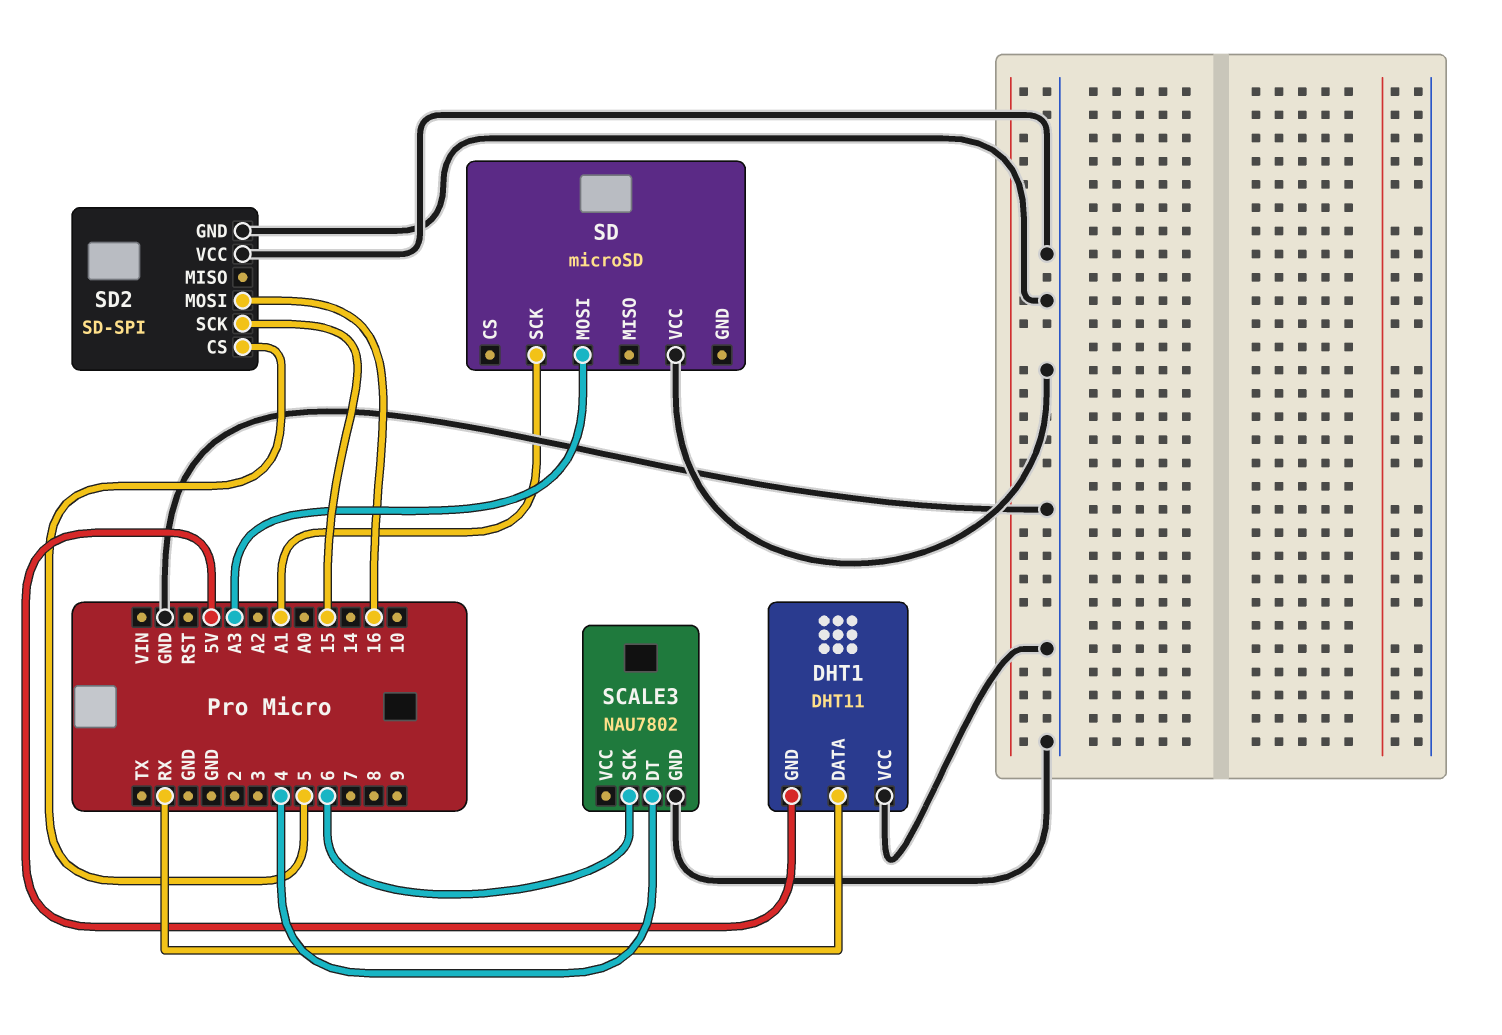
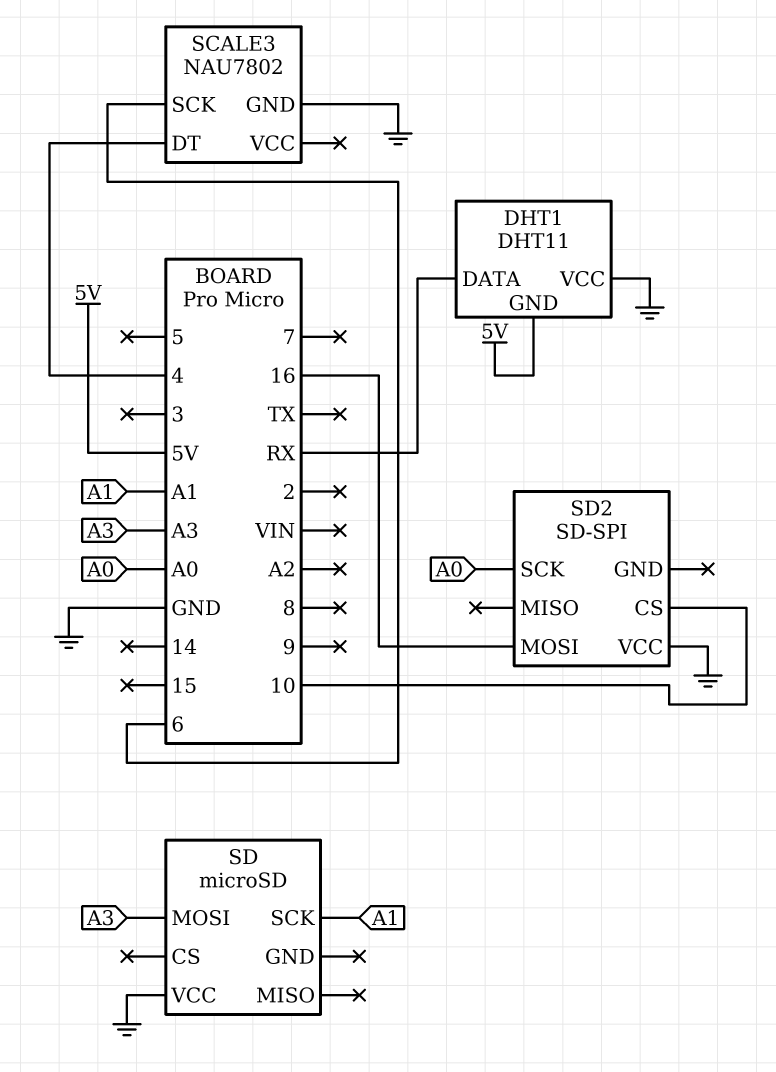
SD2 pin CS: 5 -> 10
SD2 pin GND: GND -> none
SD2 pin SCK: 15 -> A0

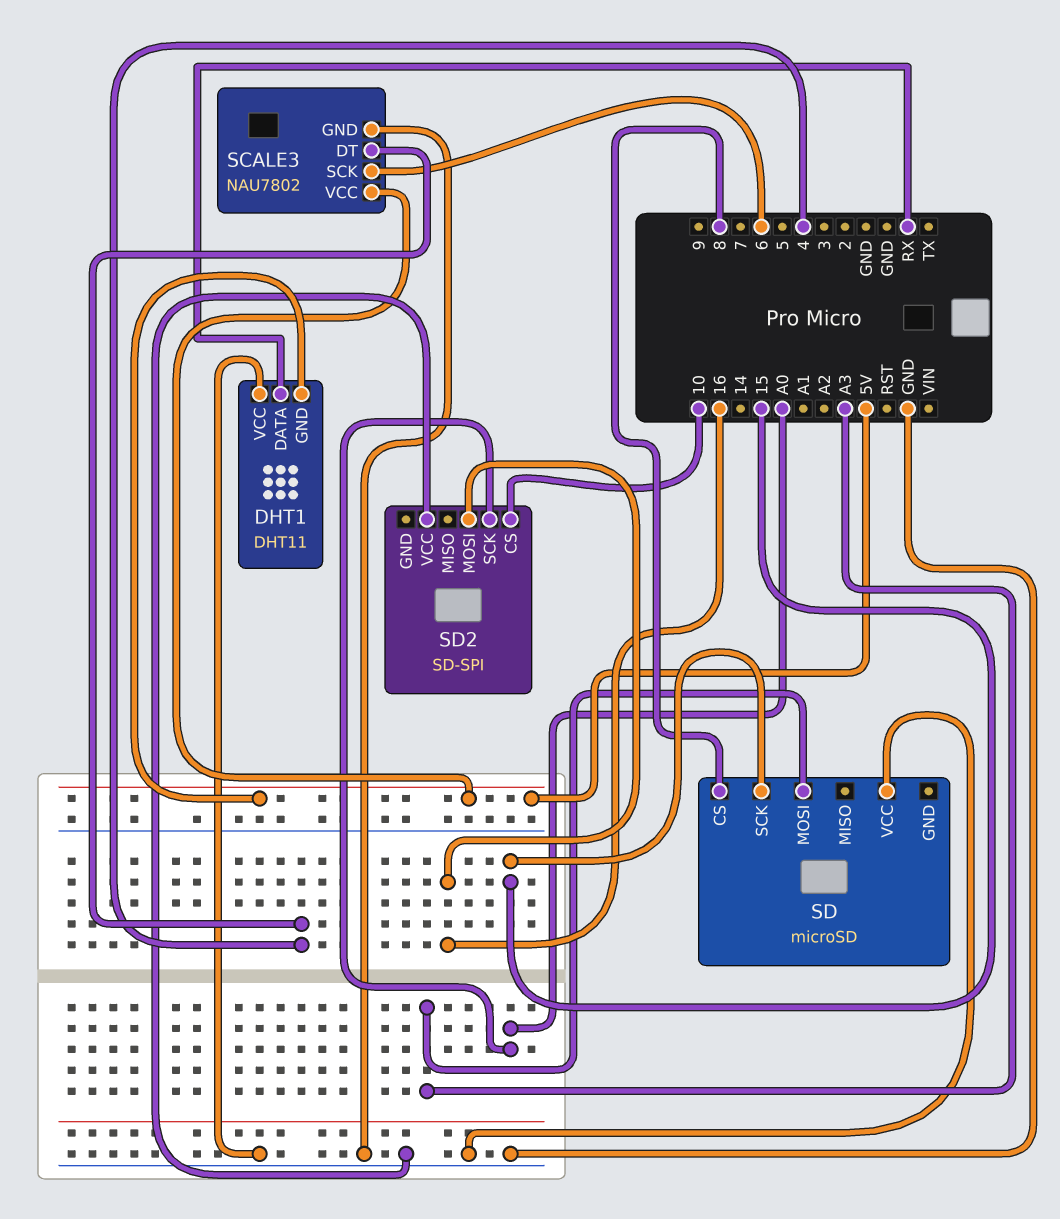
SCALE3 pin VCC: none -> 5V
SD pin CS: none -> 8
SD pin SCK: A1 -> 15

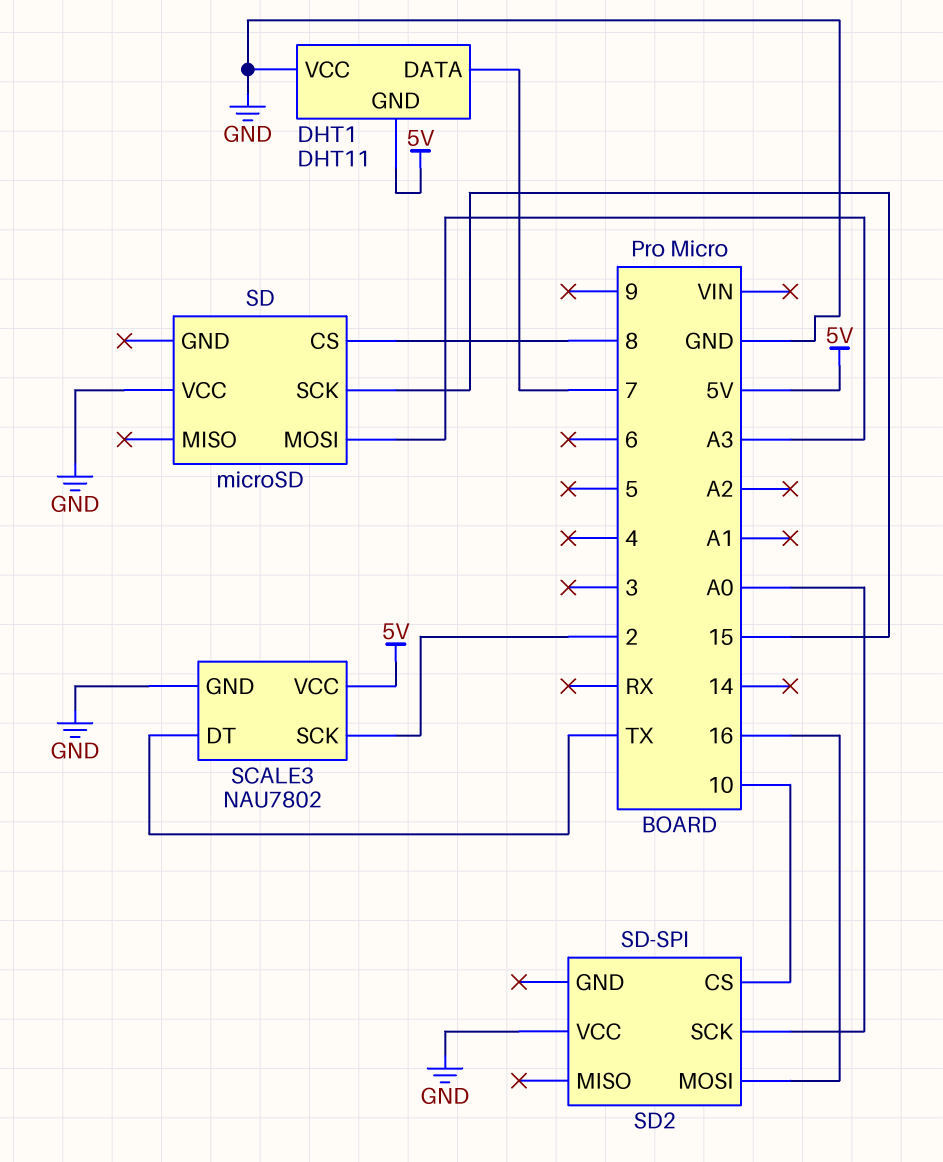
DHT1 pin DATA: RX -> 7
SCALE3 pin DT: 4 -> TX
SCALE3 pin SCK: 6 -> 2

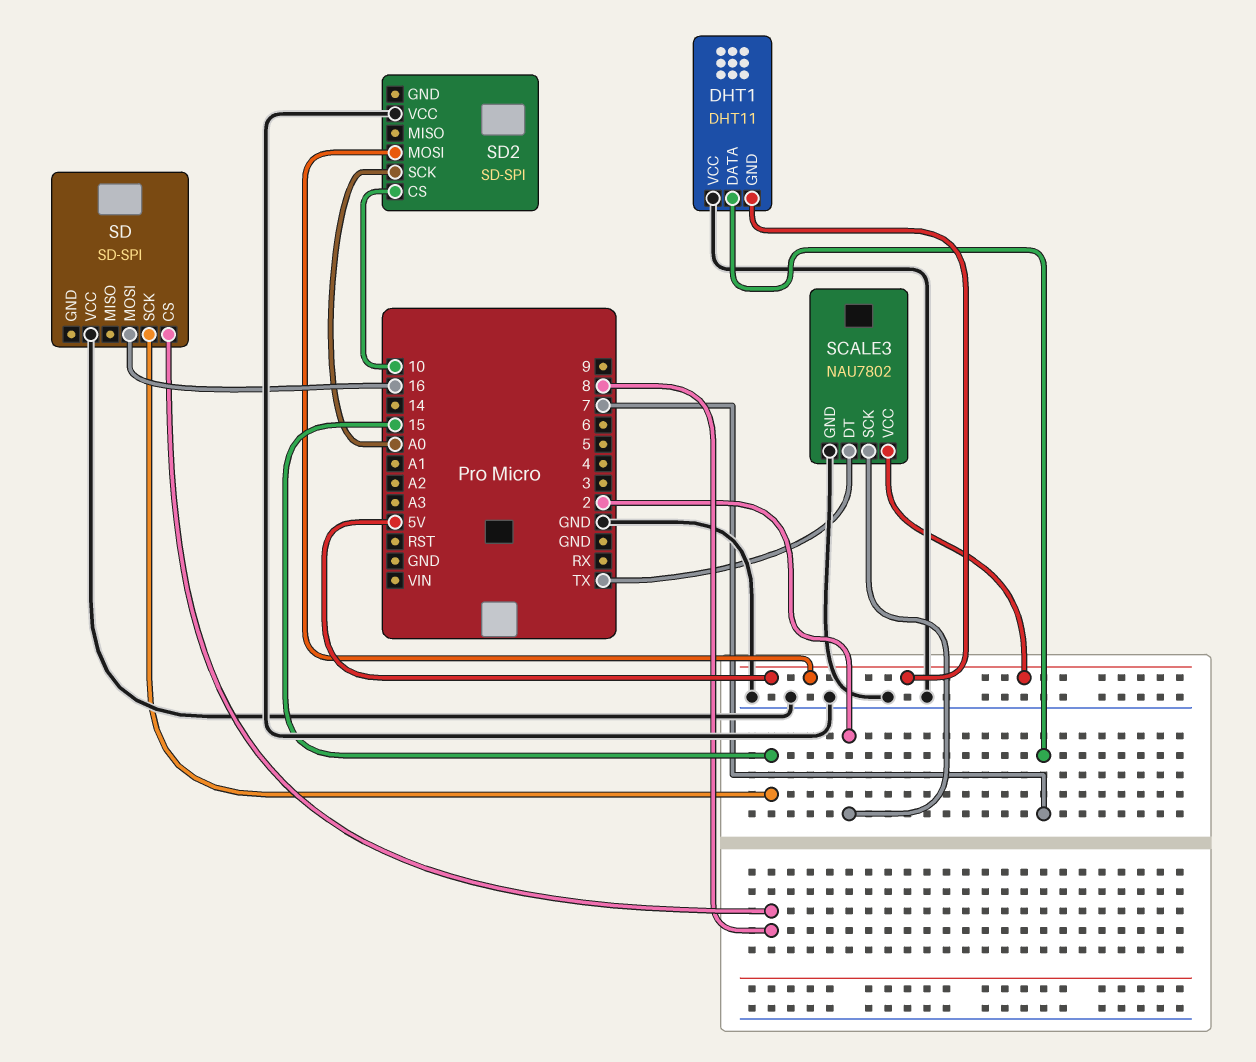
SD: microSD -> SD-SPI
SD pin MOSI: A3 -> 16
SD2 pin MOSI: 16 -> 5V

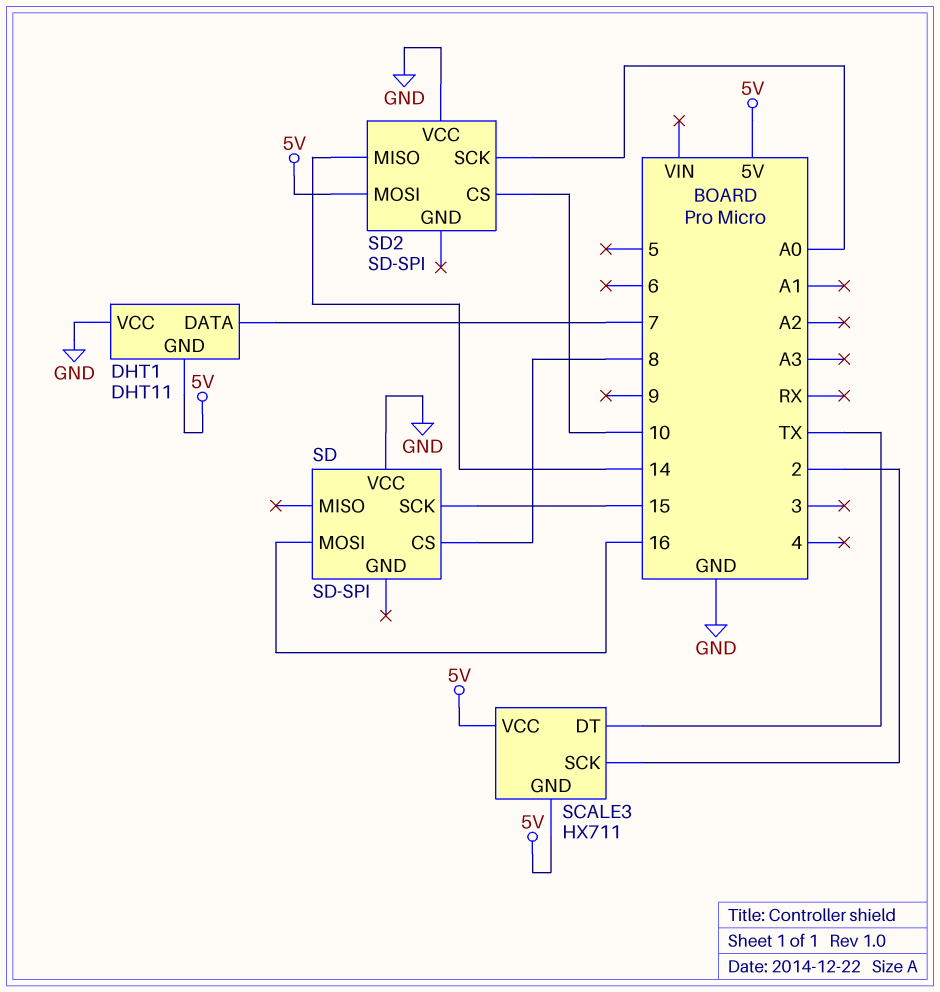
SCALE3: NAU7802 -> HX711
SCALE3 pin GND: GND -> 5V
SD2 pin MISO: none -> 14

